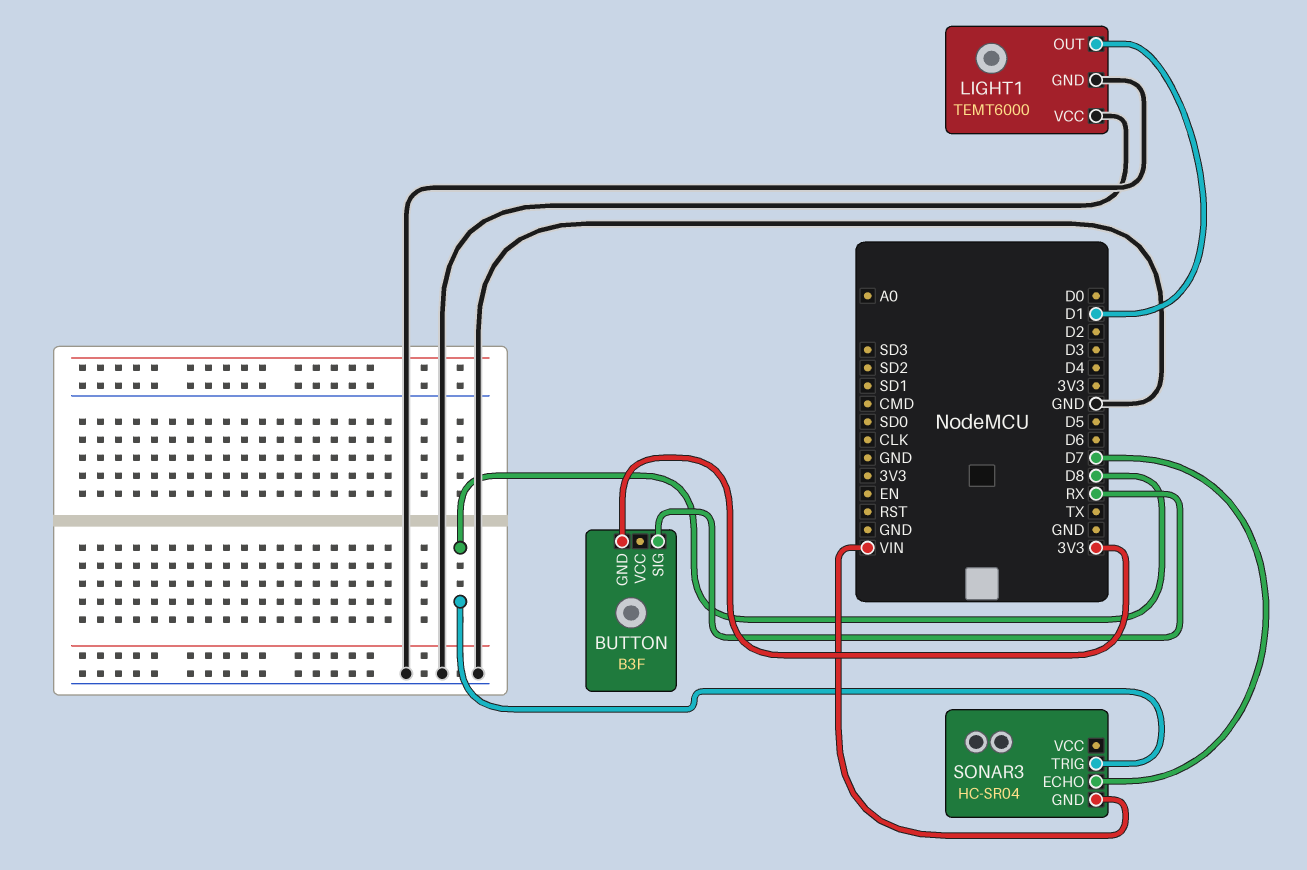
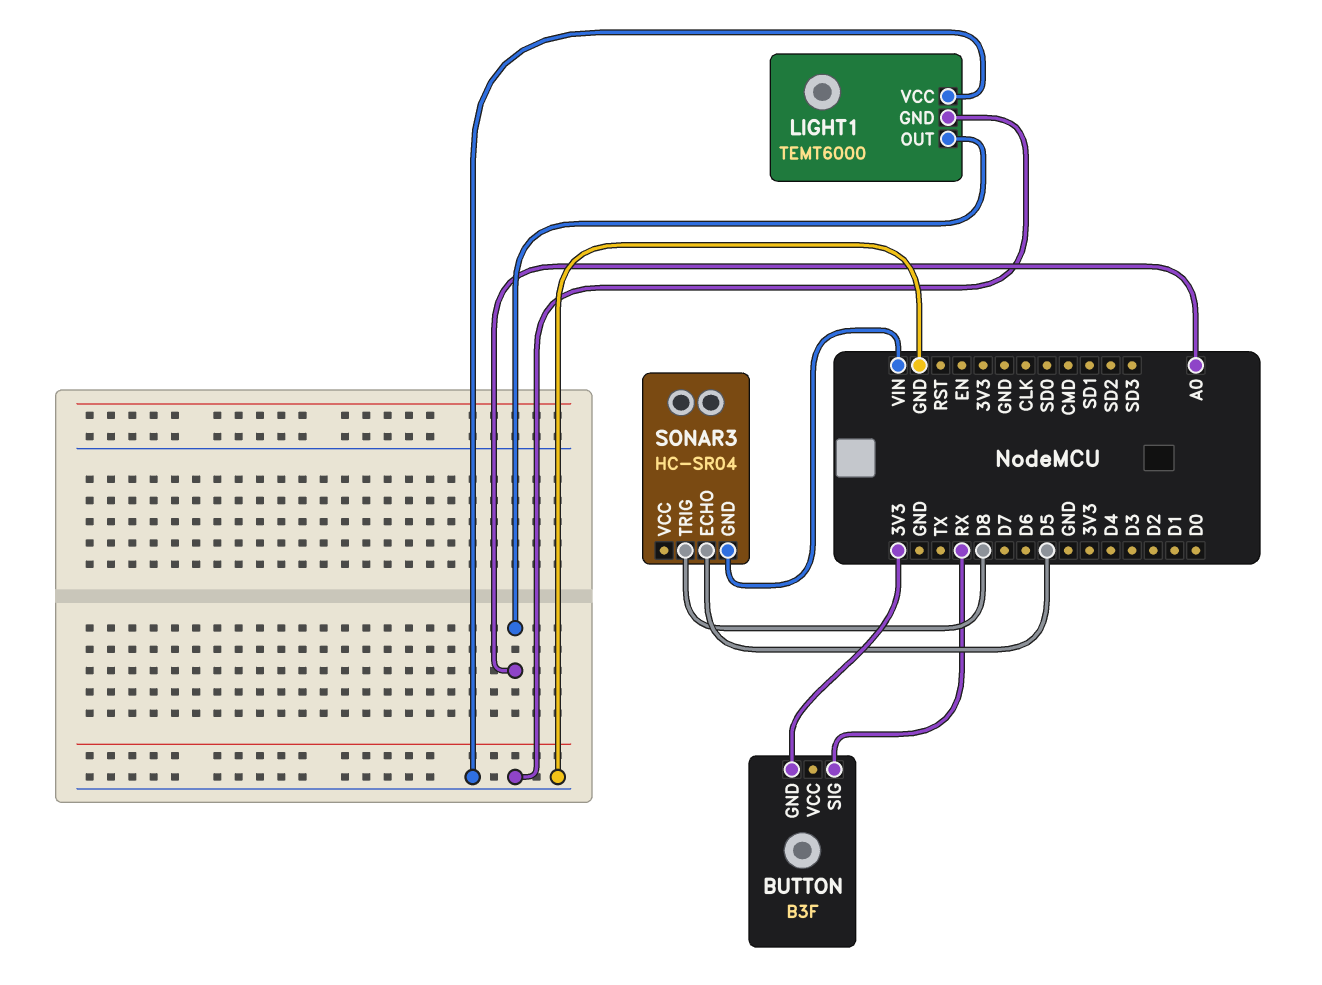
LIGHT1 pin OUT: D1 -> A0
SONAR3 pin ECHO: D7 -> D5

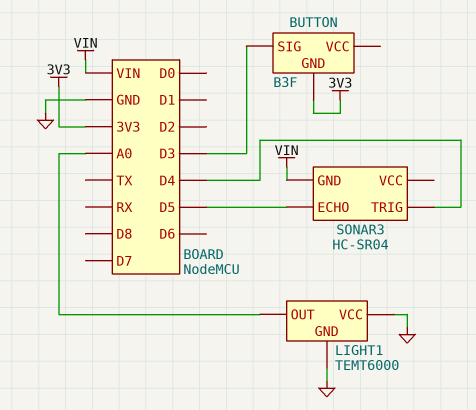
BUTTON pin SIG: RX -> D3
SONAR3 pin TRIG: D8 -> D4

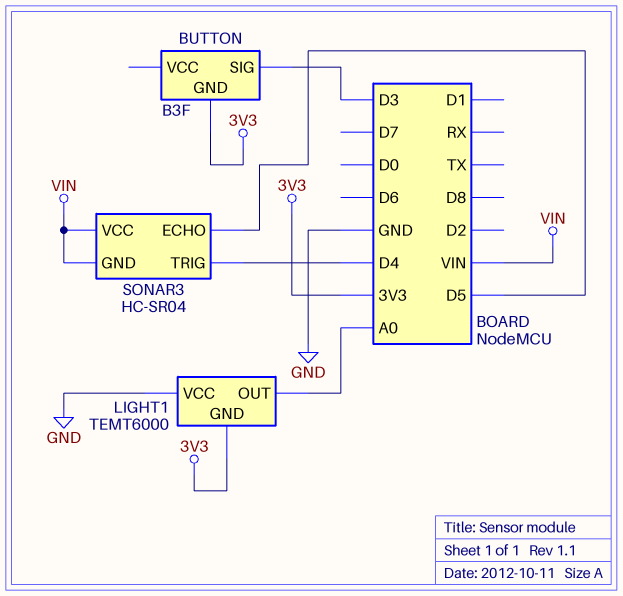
LIGHT1 pin GND: GND -> 3V3
SONAR3 pin VCC: none -> VIN

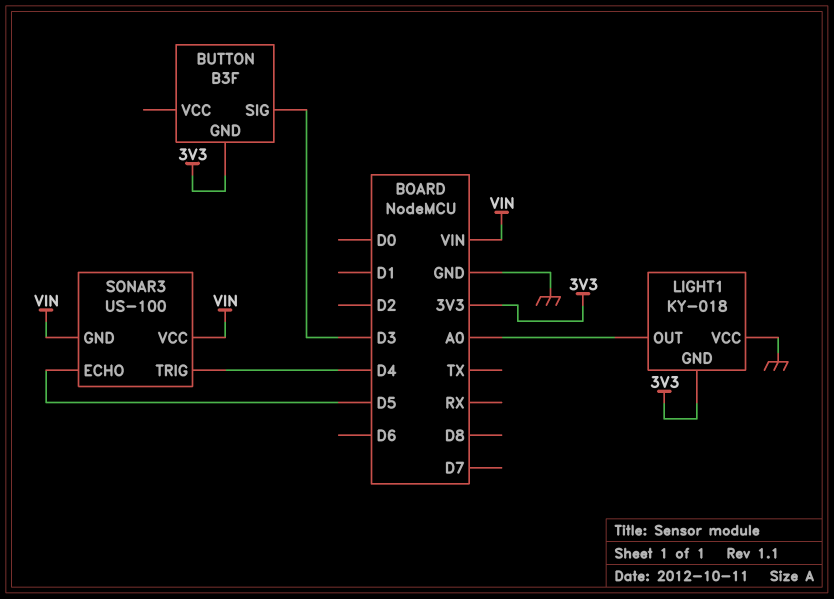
LIGHT1: TEMT6000 -> KY-018
SONAR3: HC-SR04 -> US-100

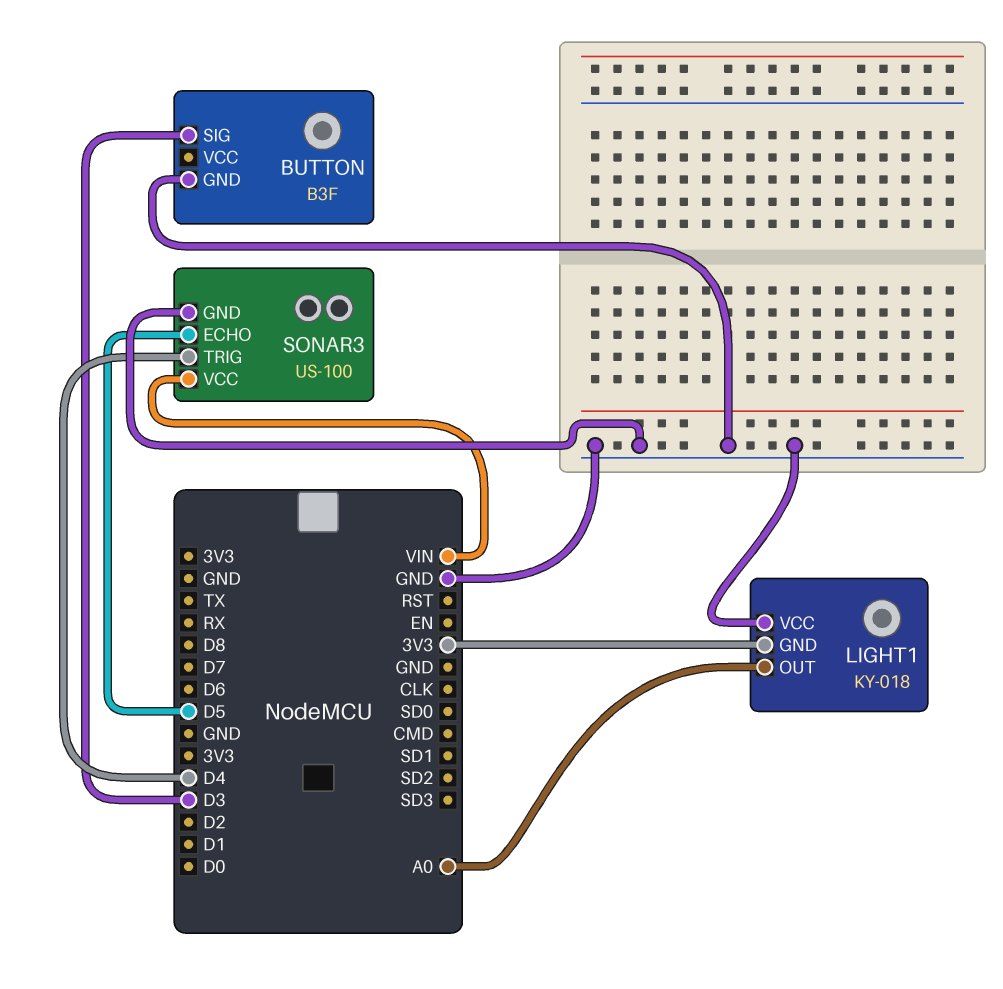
BUTTON pin GND: 3V3 -> GND
SONAR3 pin GND: VIN -> GND

